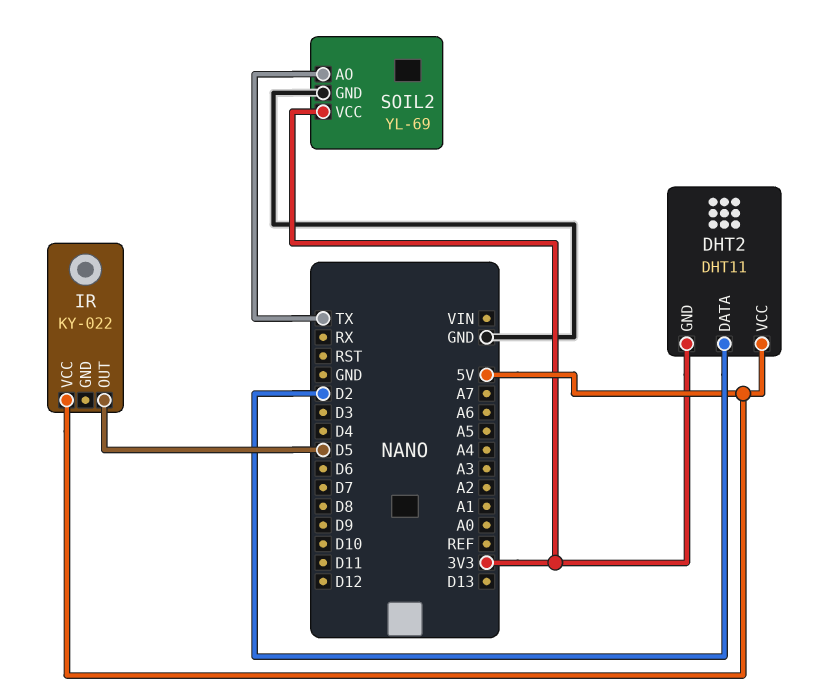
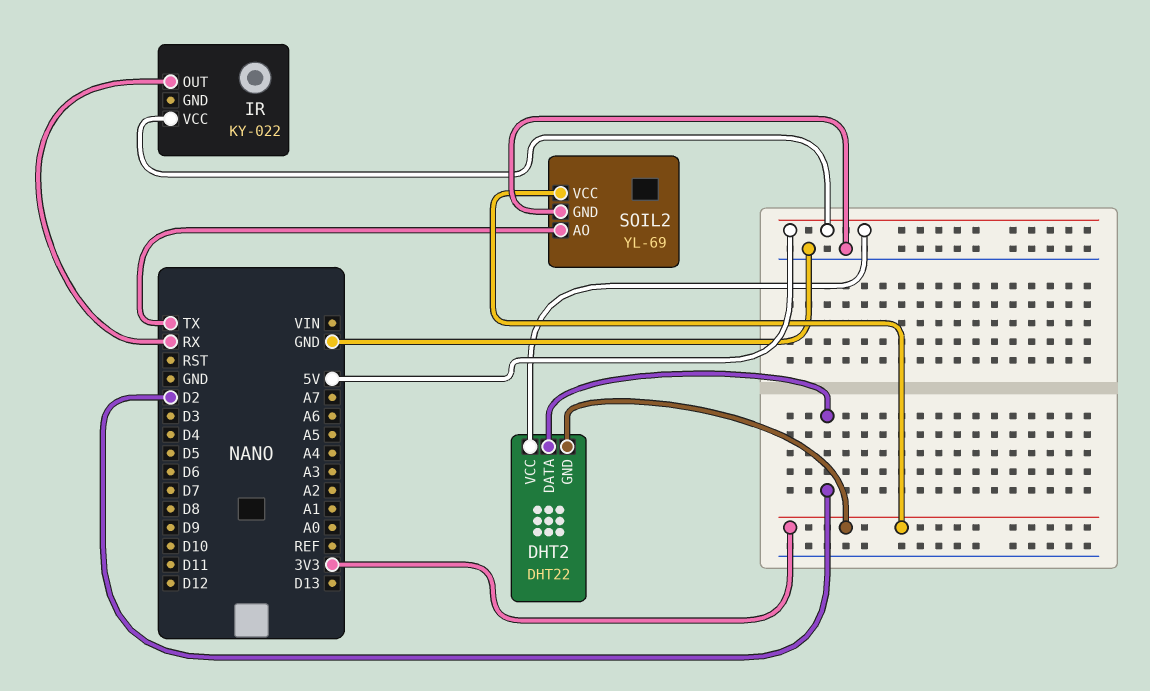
DHT2: DHT11 -> DHT22
IR pin OUT: D5 -> RX

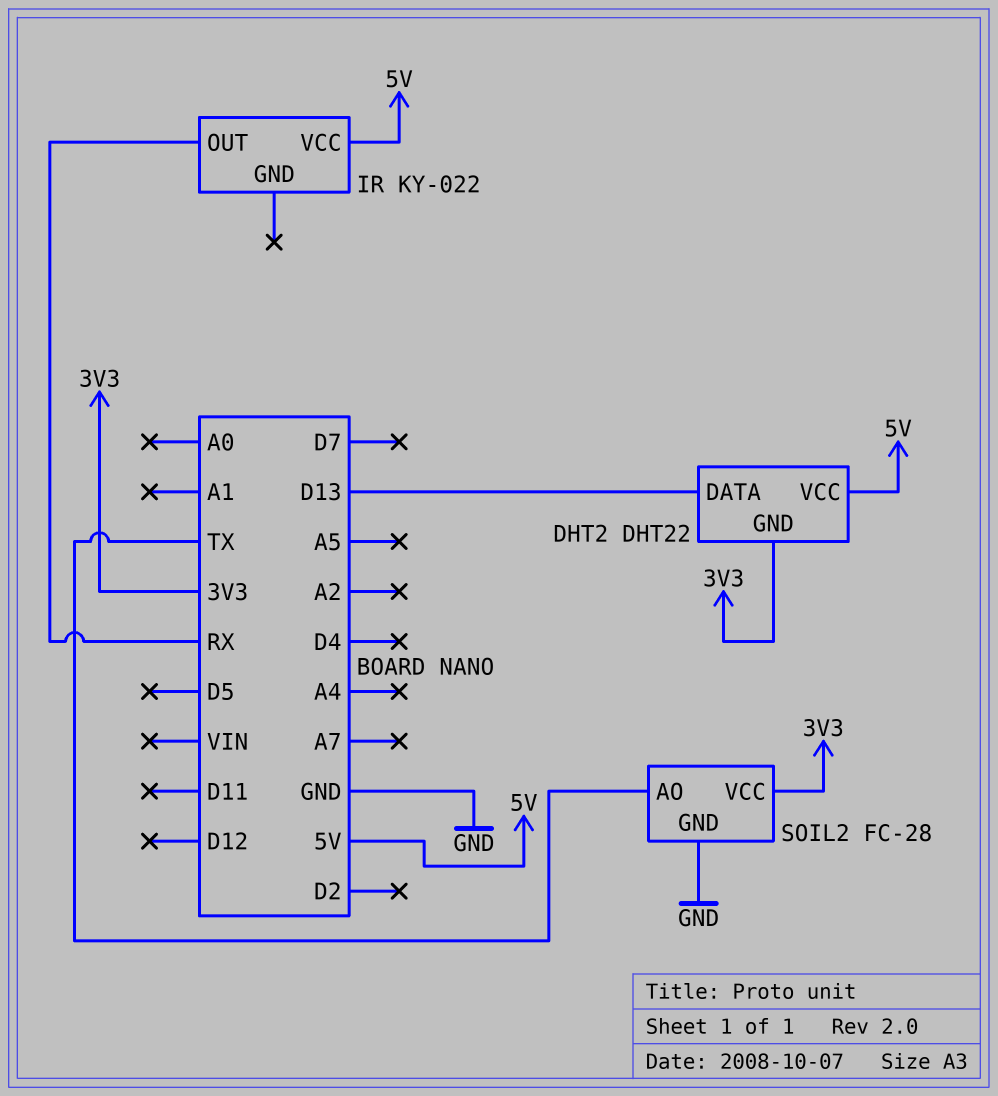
DHT2 pin DATA: D2 -> D13
SOIL2: YL-69 -> FC-28

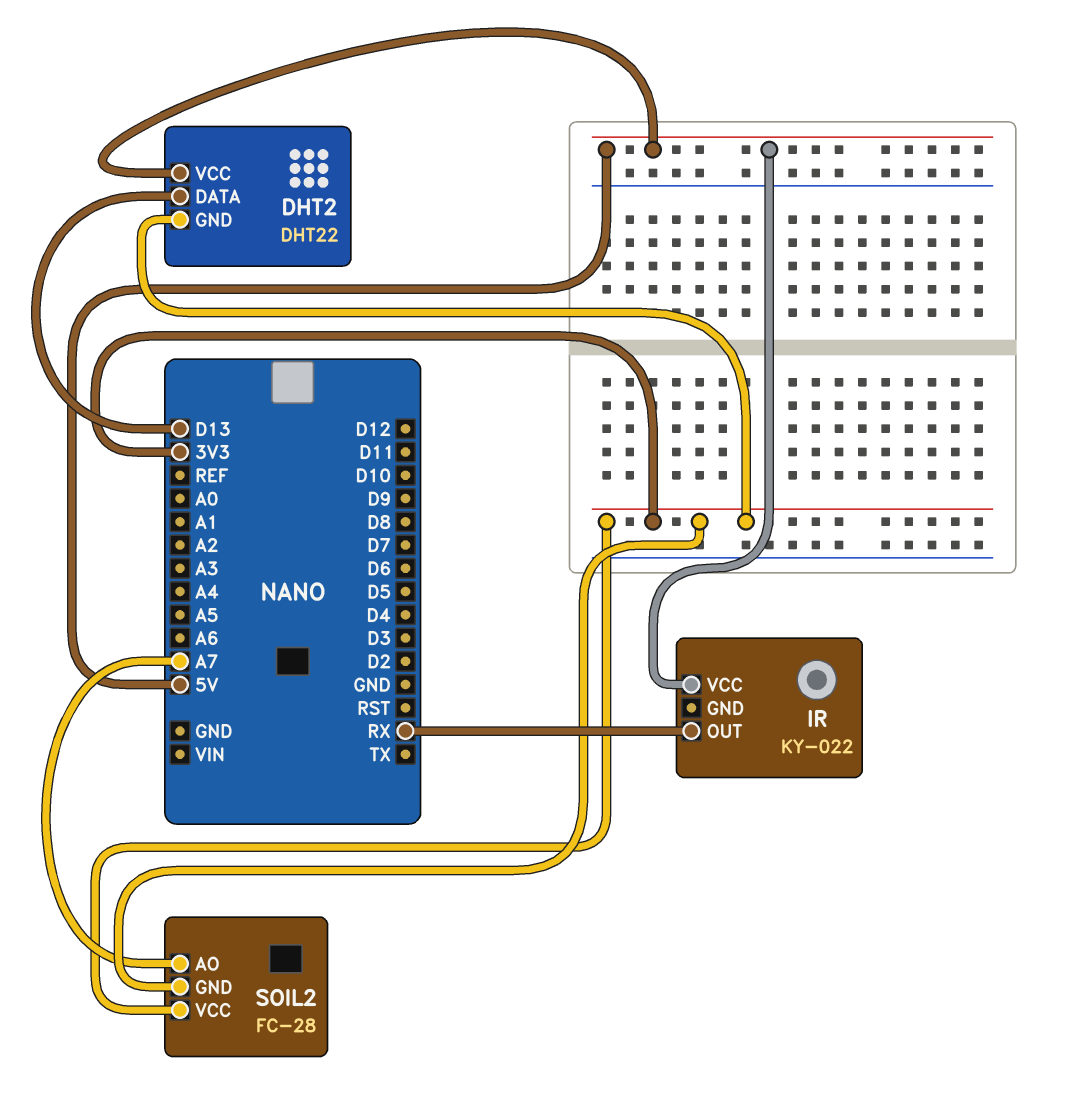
SOIL2 pin AO: TX -> A7
SOIL2 pin GND: GND -> 3V3

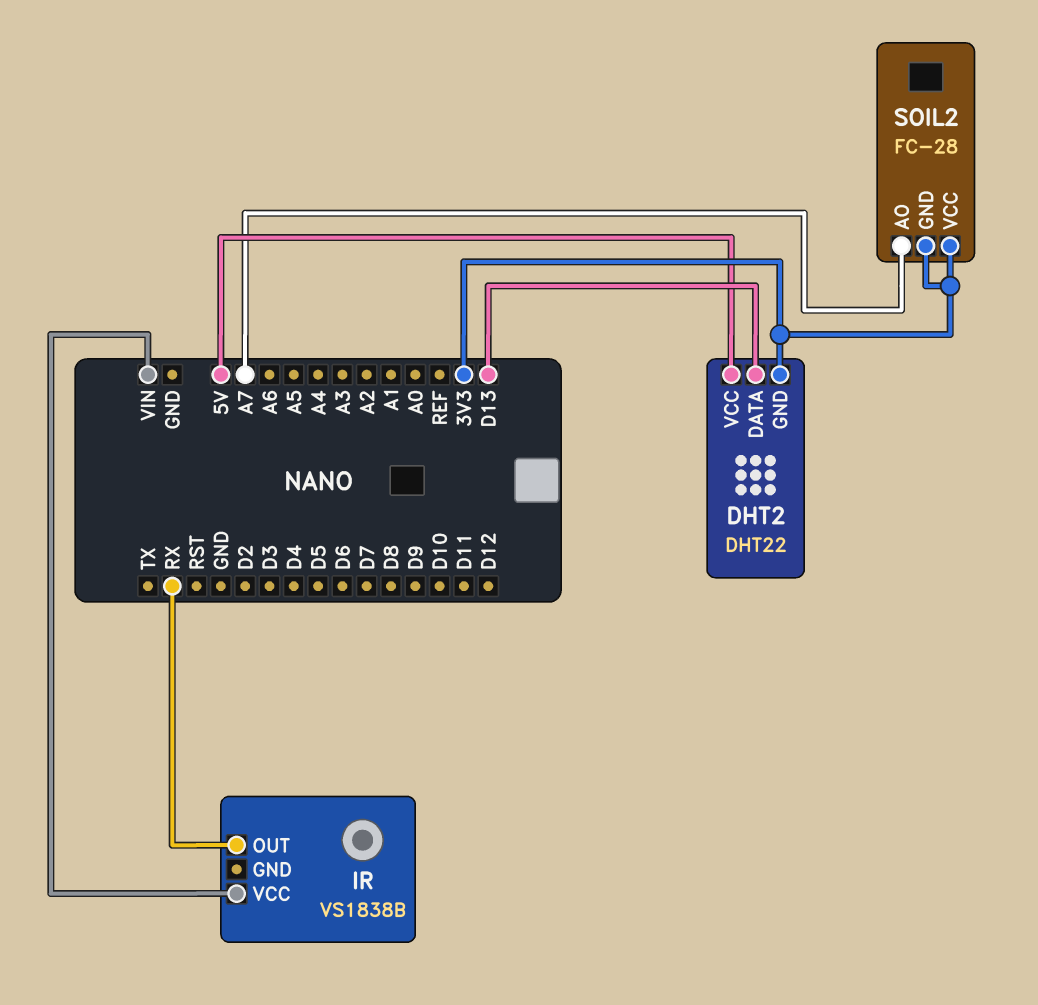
IR: KY-022 -> VS1838B
IR pin VCC: 5V -> VIN

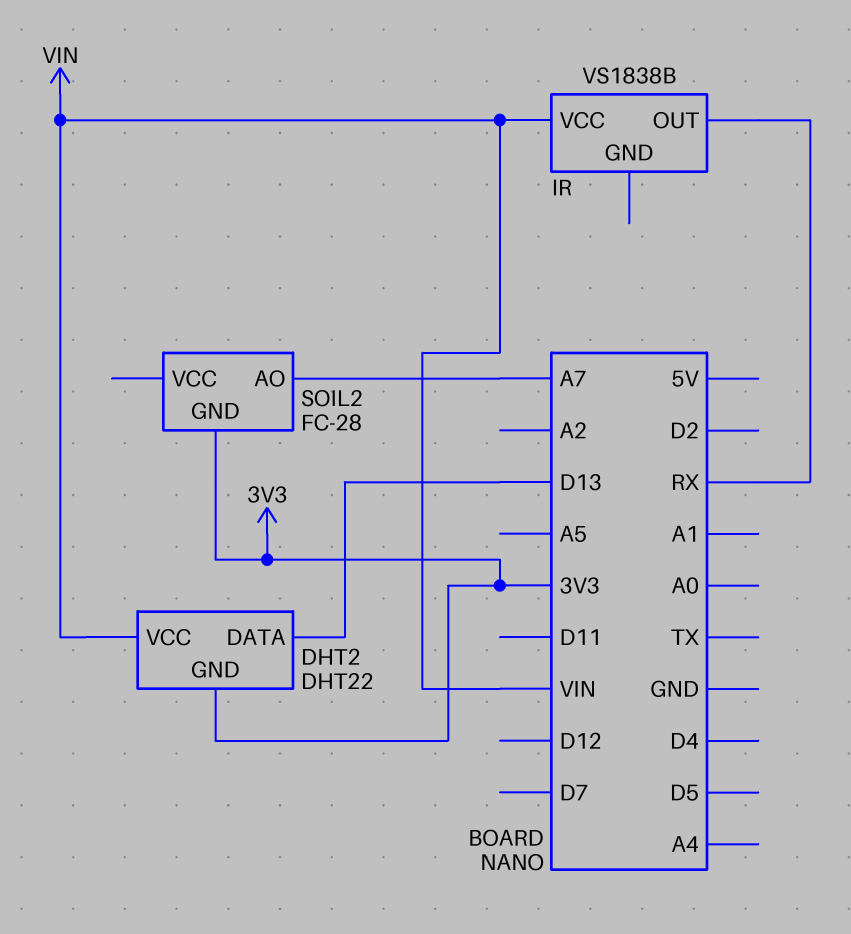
DHT2 pin VCC: 5V -> VIN
SOIL2 pin VCC: 3V3 -> none

